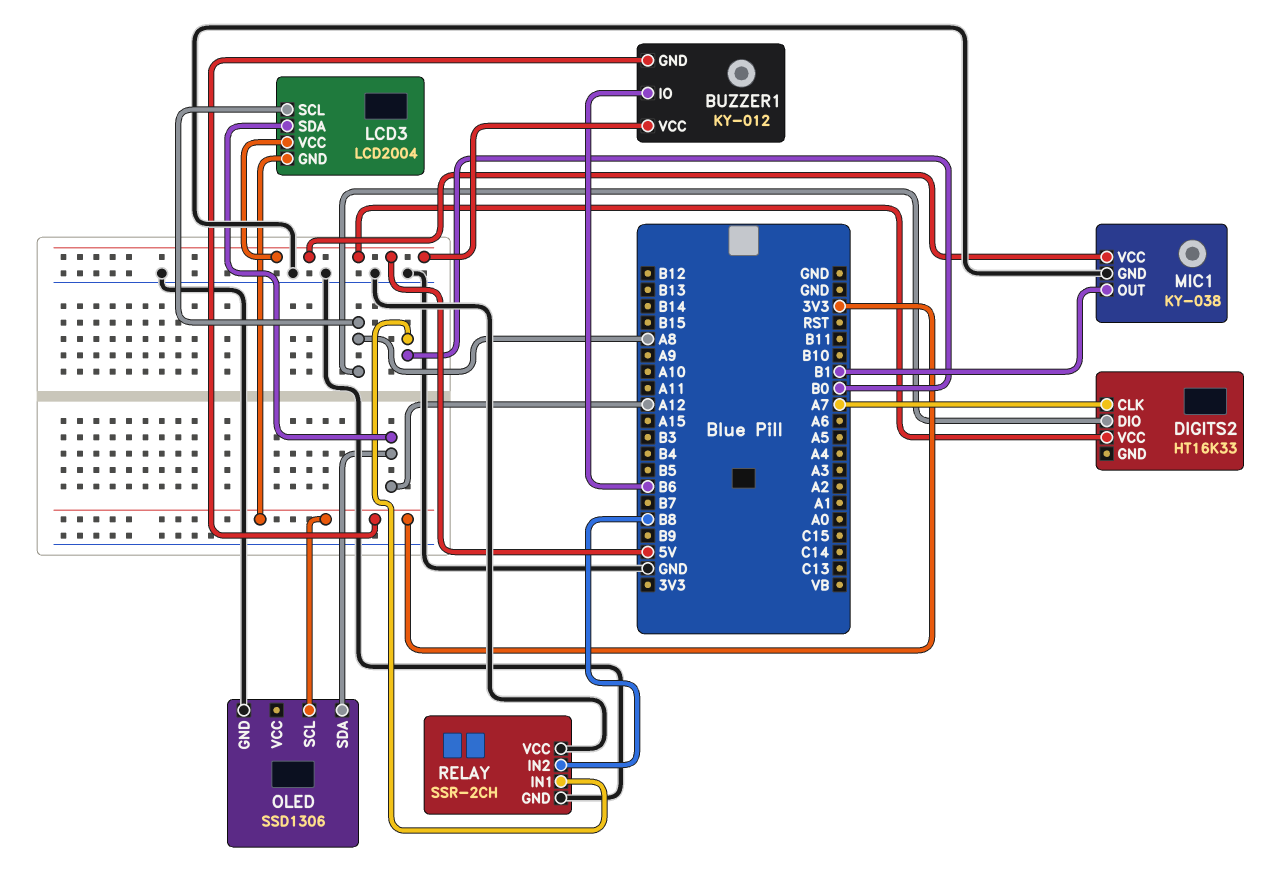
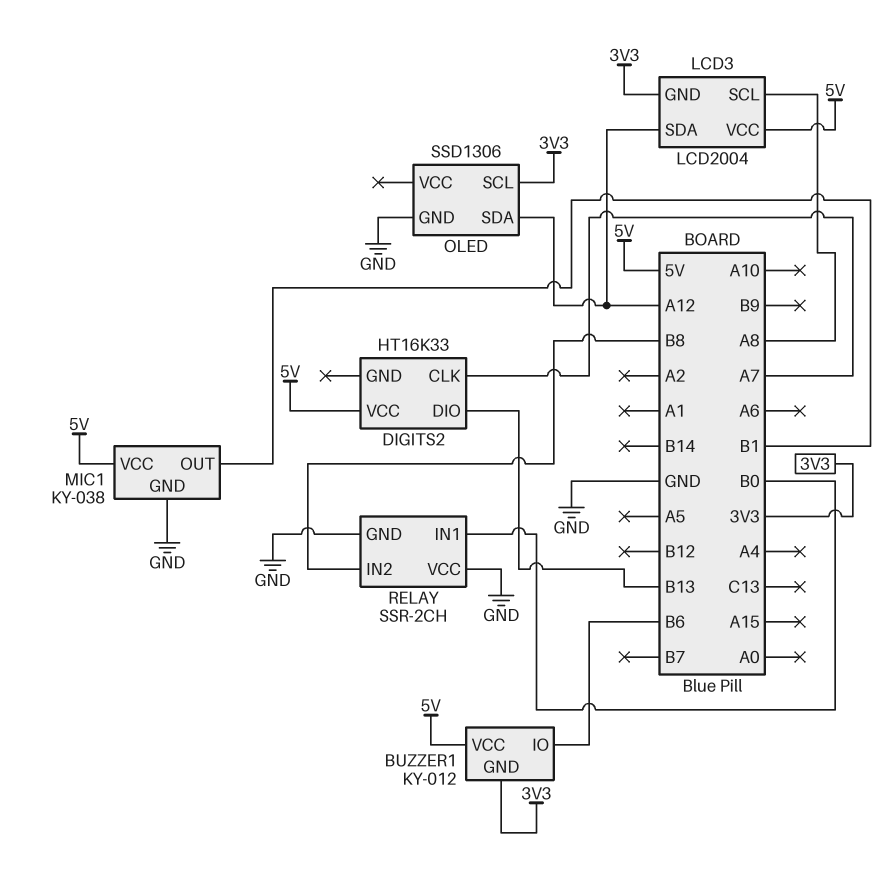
DIGITS2 pin DIO: A8 -> B13

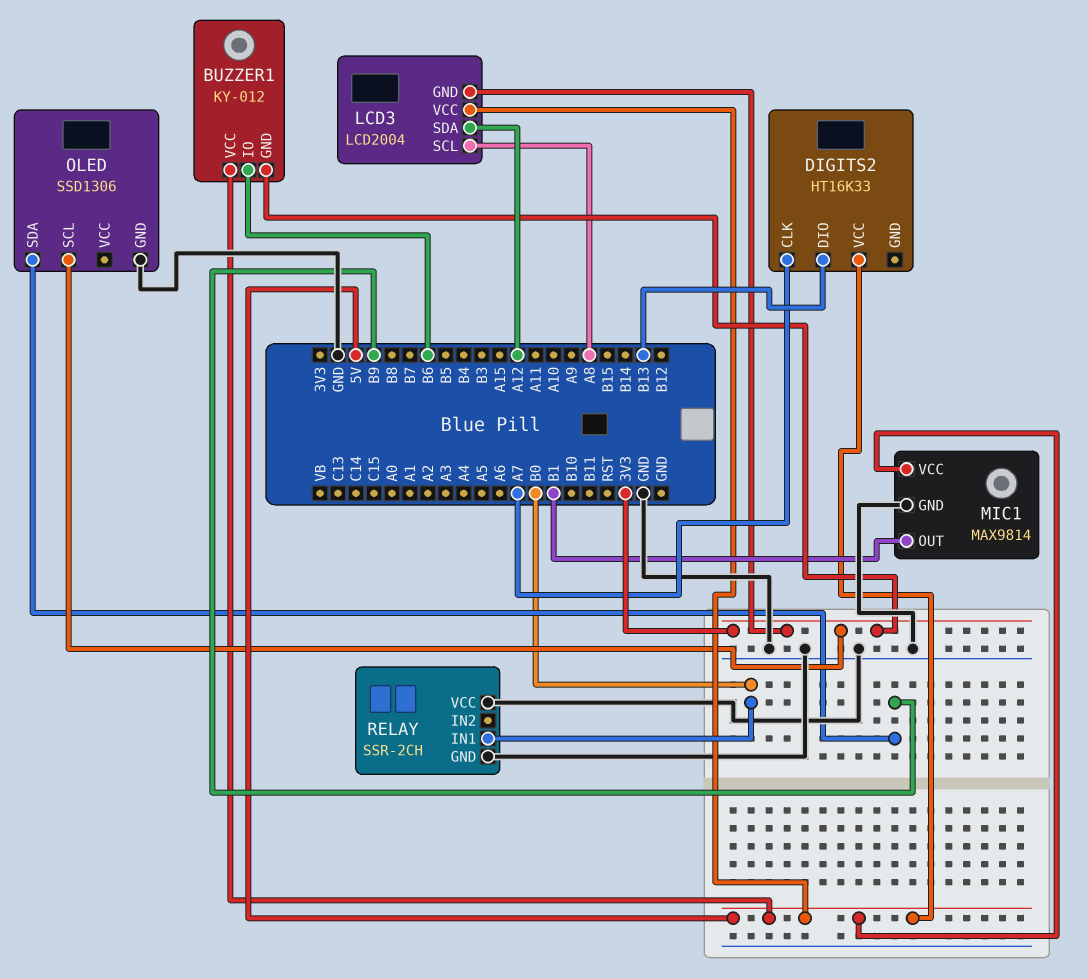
MIC1: KY-038 -> MAX9814
OLED pin SDA: A12 -> B9
RELAY pin IN2: B8 -> none

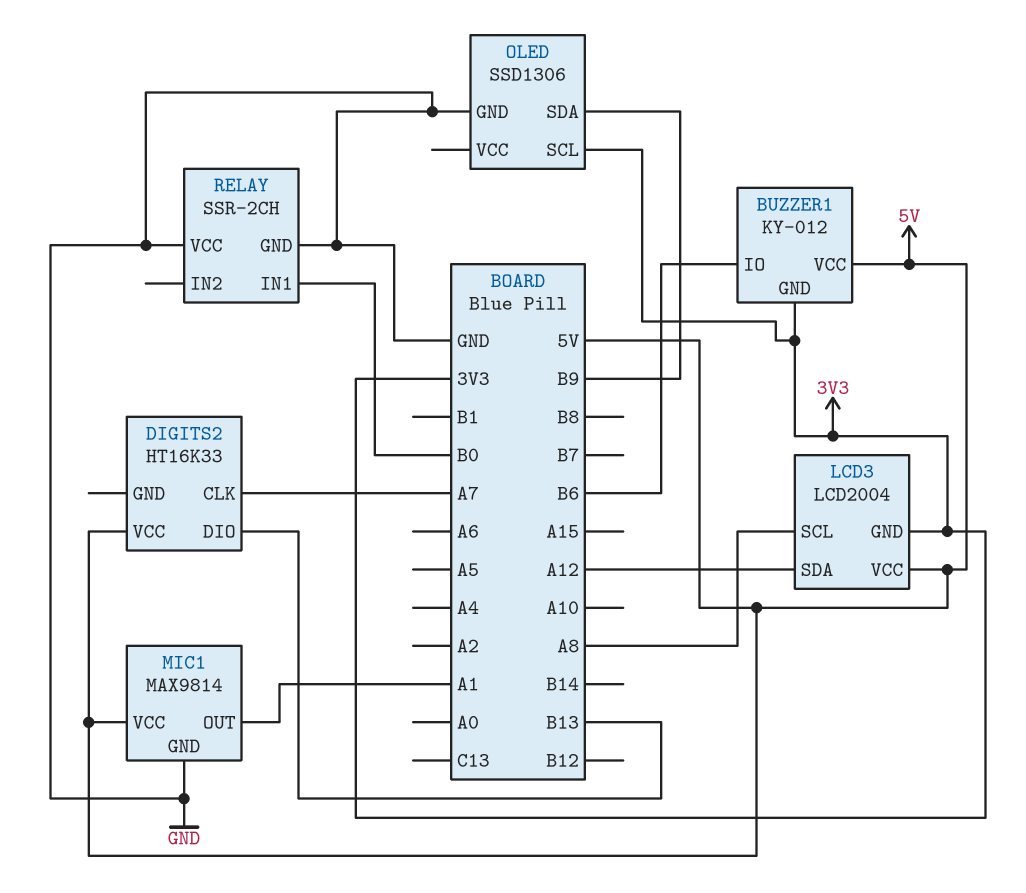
MIC1 pin OUT: B1 -> A1

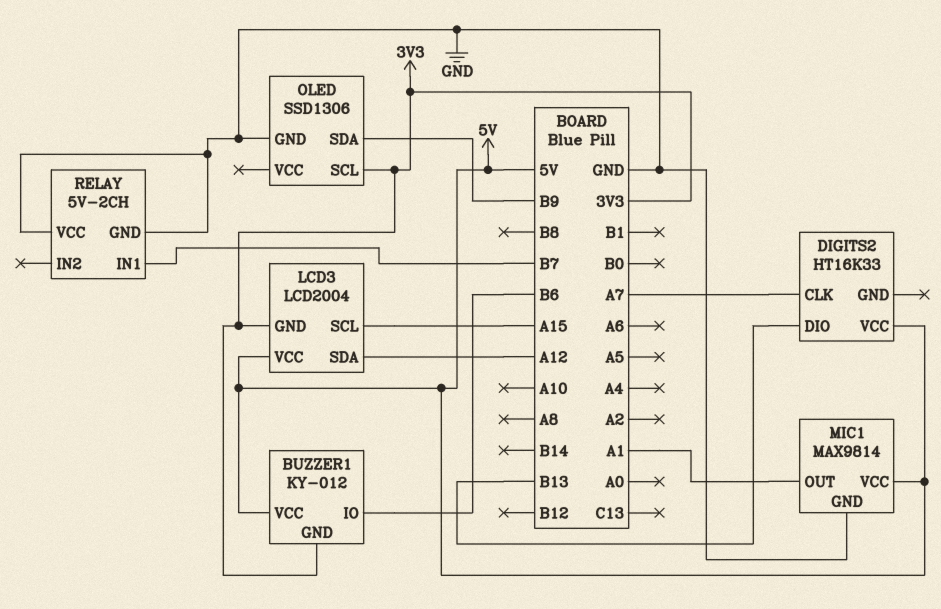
LCD3 pin SCL: A8 -> A15
RELAY: SSR-2CH -> 5V-2CH
RELAY pin IN1: B0 -> B7

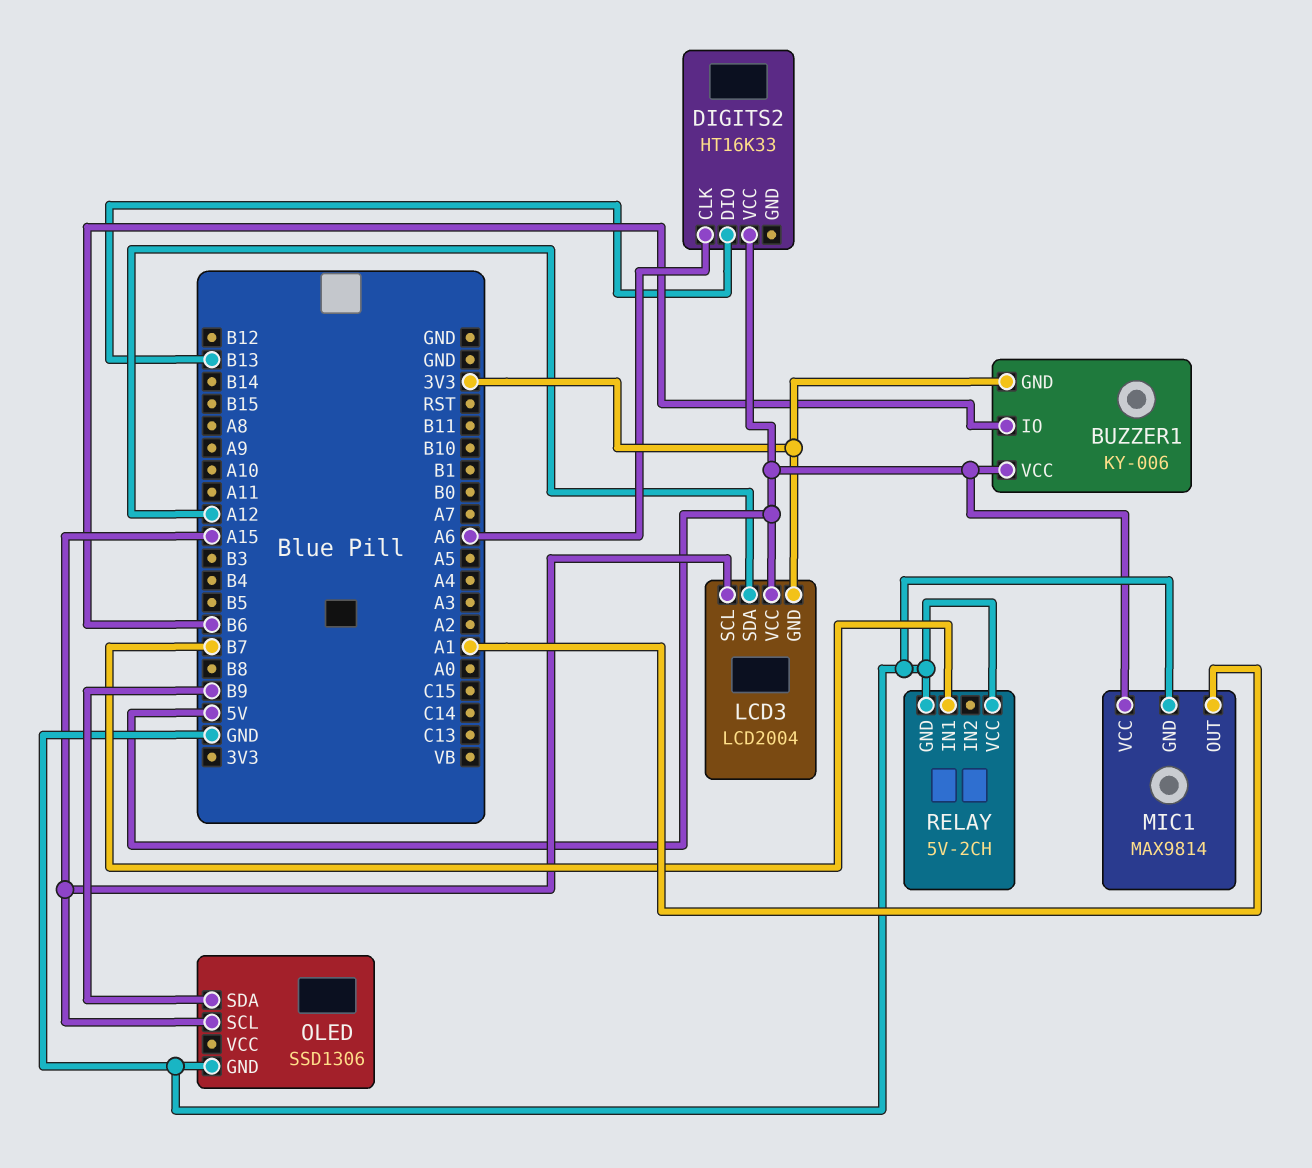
BUZZER1: KY-012 -> KY-006
DIGITS2 pin CLK: A7 -> A6
OLED pin SCL: 3V3 -> A15

